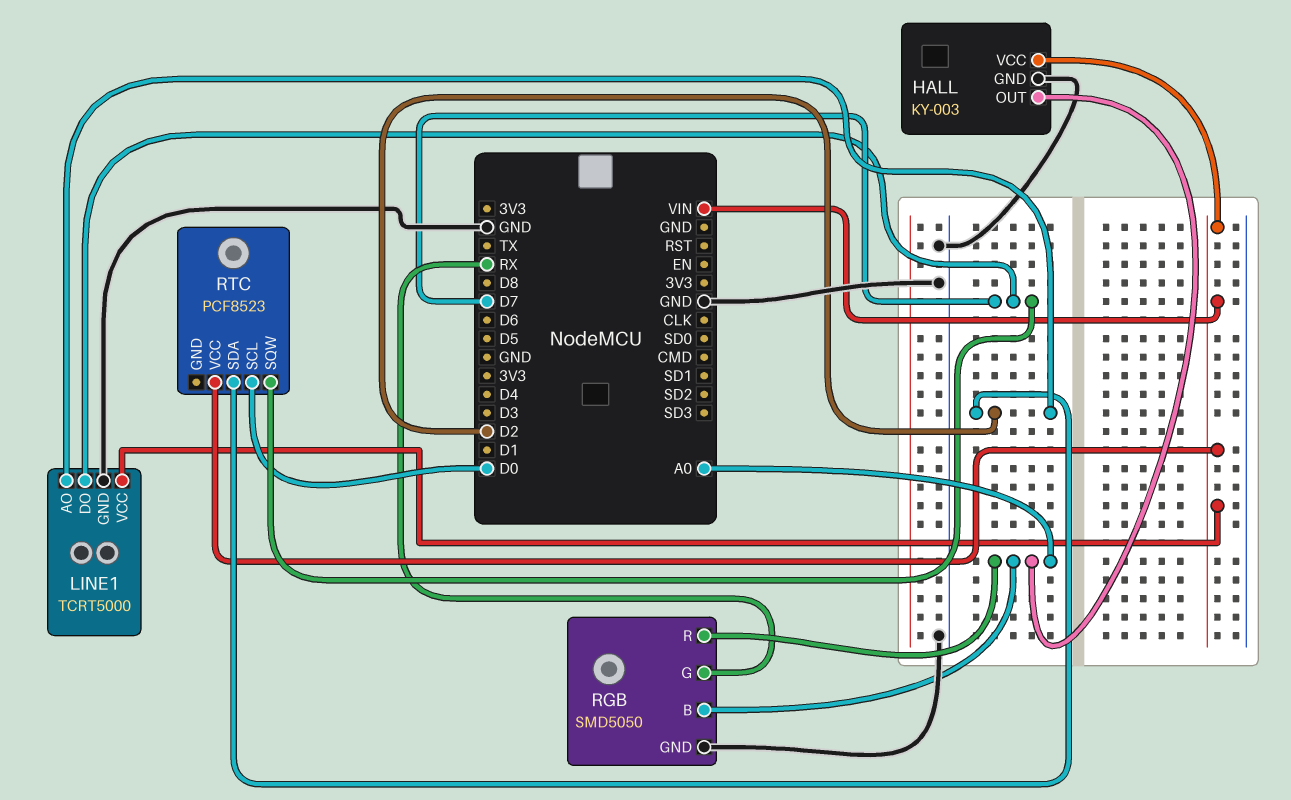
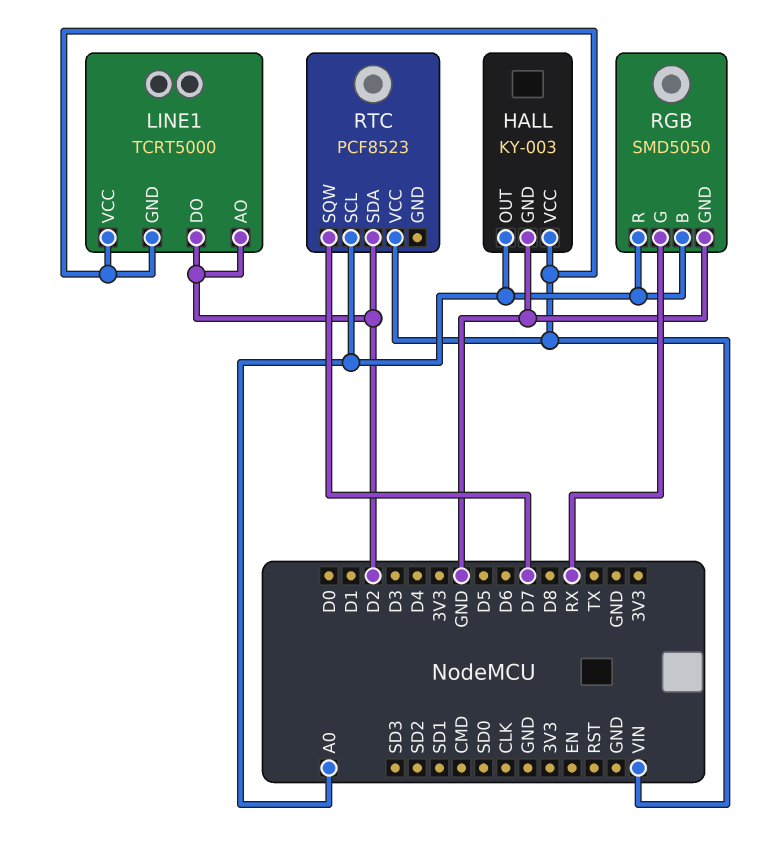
LINE1 pin DO: D7 -> D2
LINE1 pin GND: GND -> VIN
RTC pin SCL: D0 -> A0

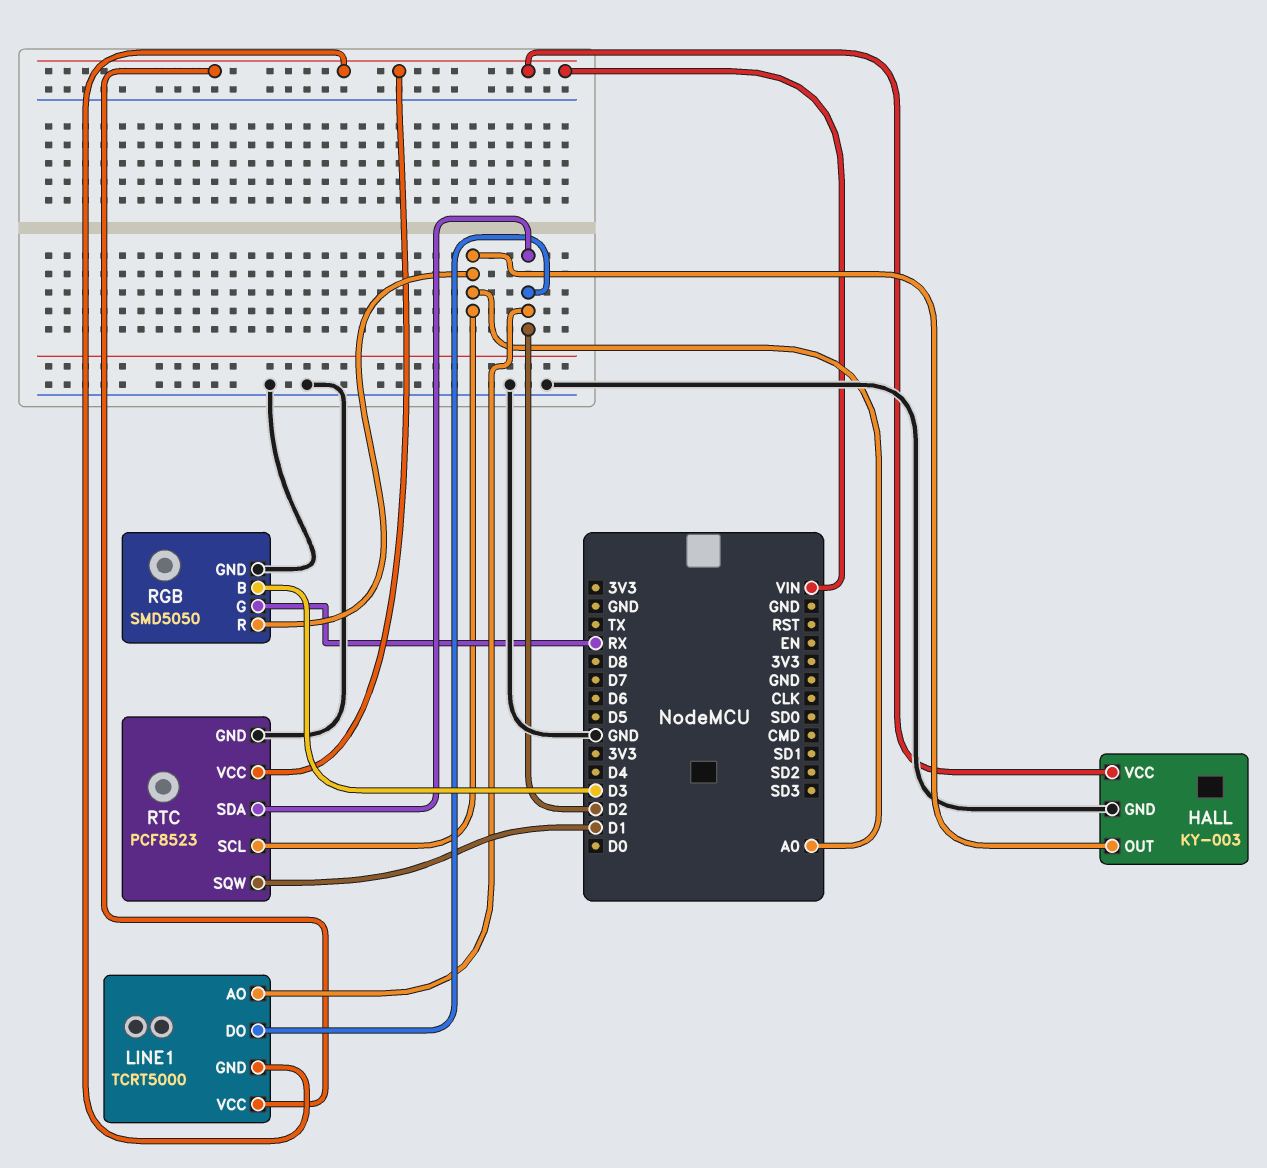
RGB pin B: A0 -> D3
RTC pin GND: none -> GND
RTC pin SQW: D7 -> D1

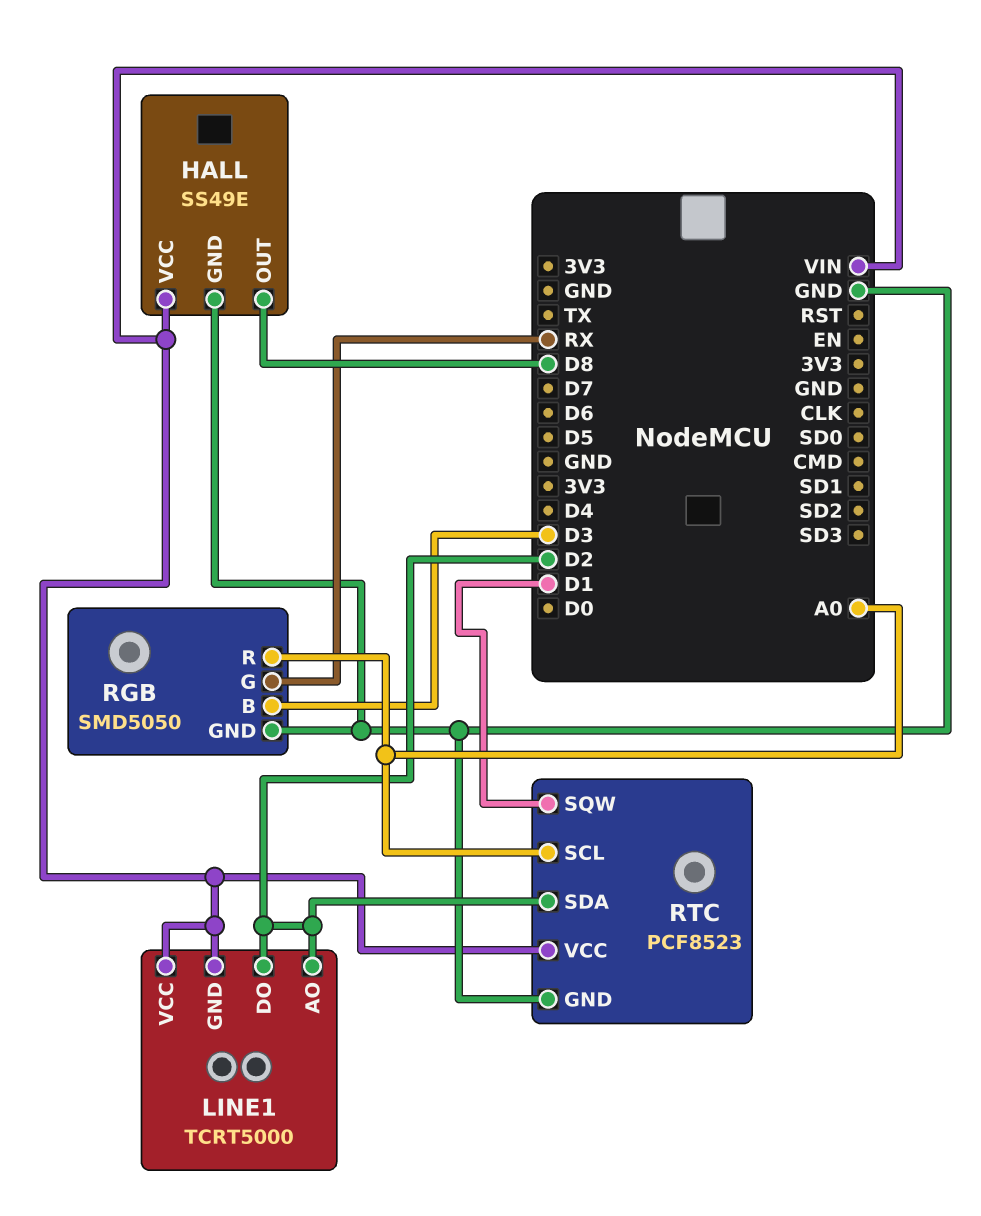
HALL: KY-003 -> SS49E
HALL pin OUT: A0 -> D8

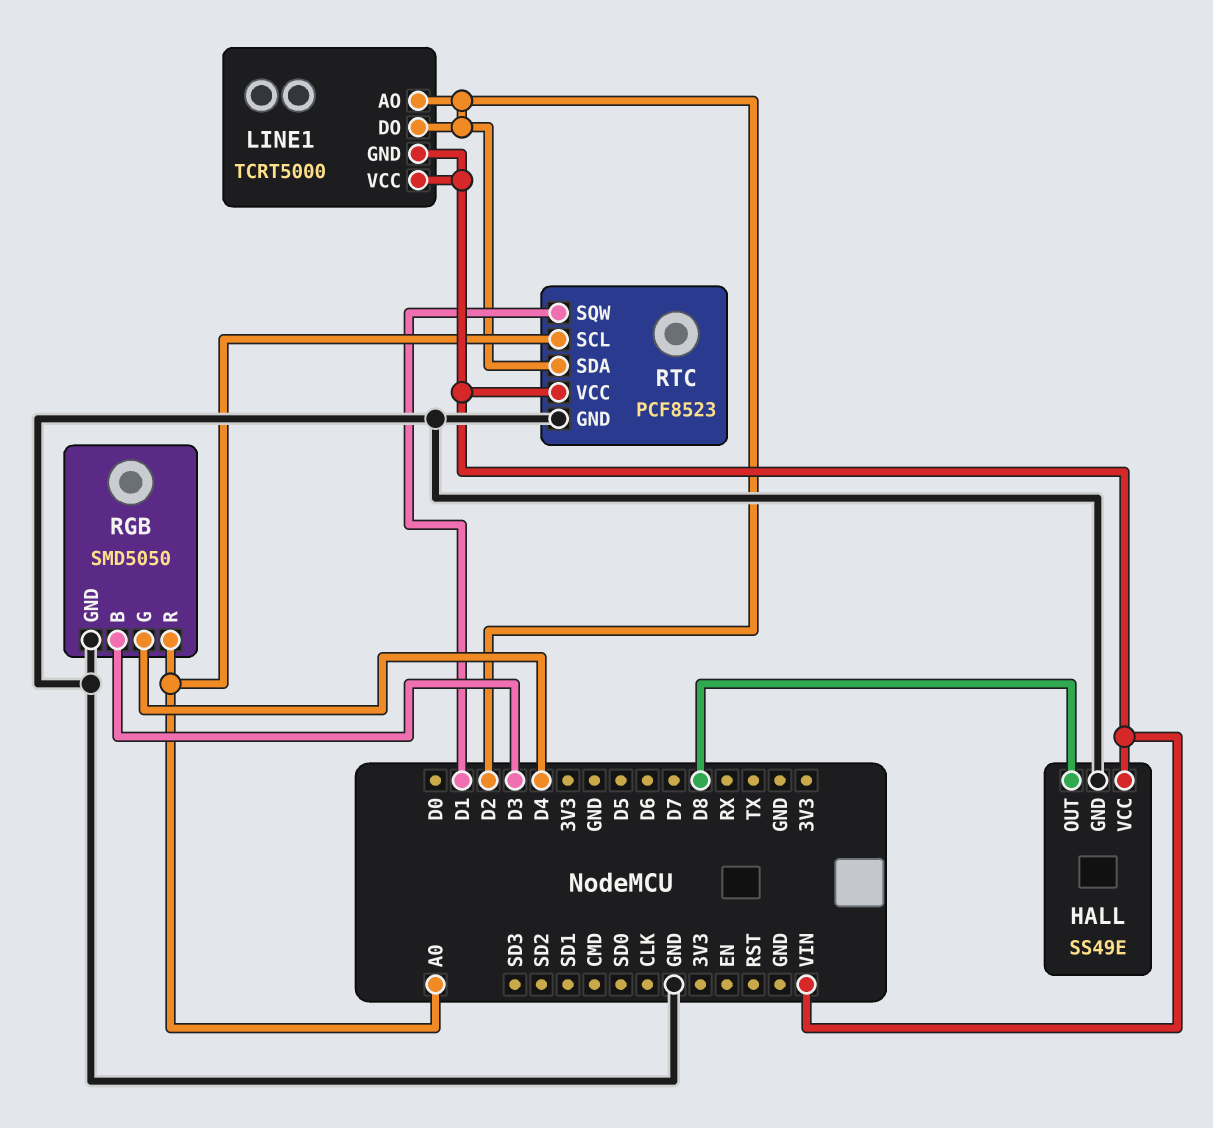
RGB pin G: RX -> D4

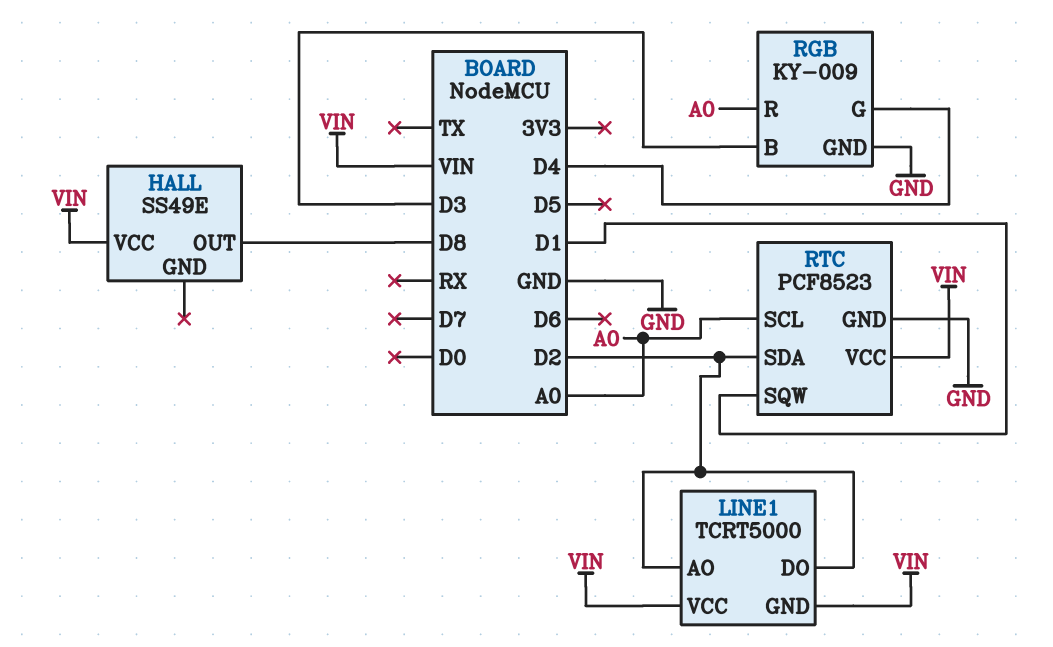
HALL pin GND: GND -> none
RGB: SMD5050 -> KY-009

